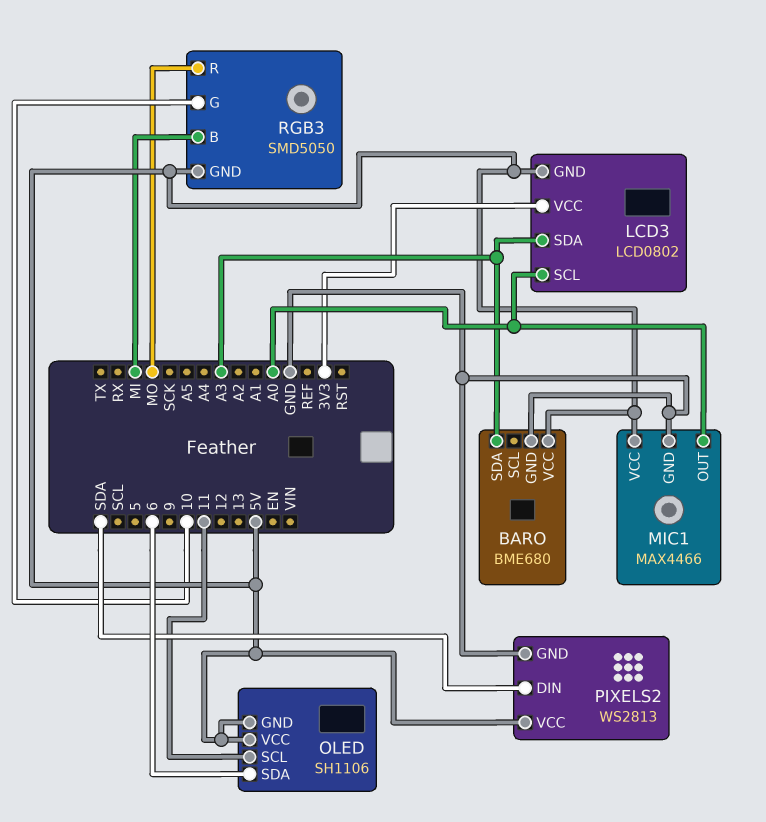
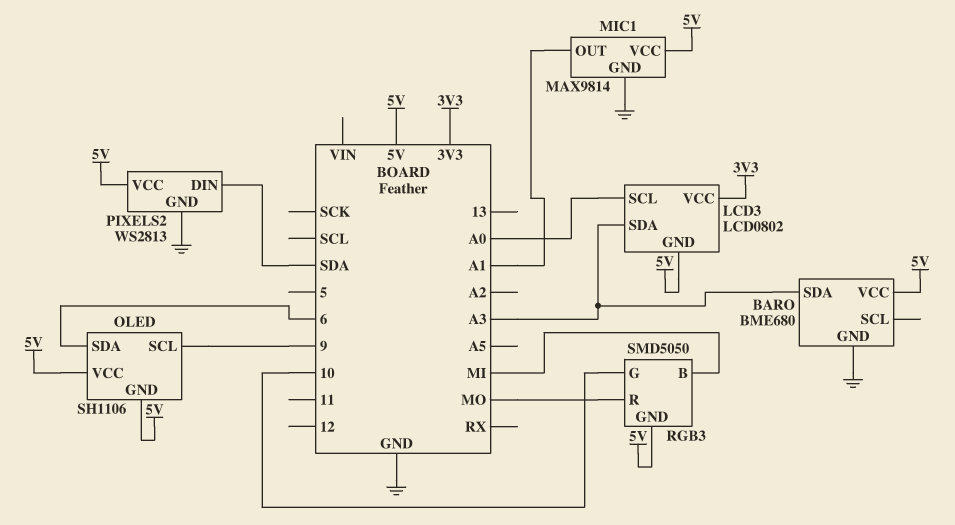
MIC1: MAX4466 -> MAX9814
MIC1 pin OUT: A0 -> A1
OLED pin SCL: 11 -> 9

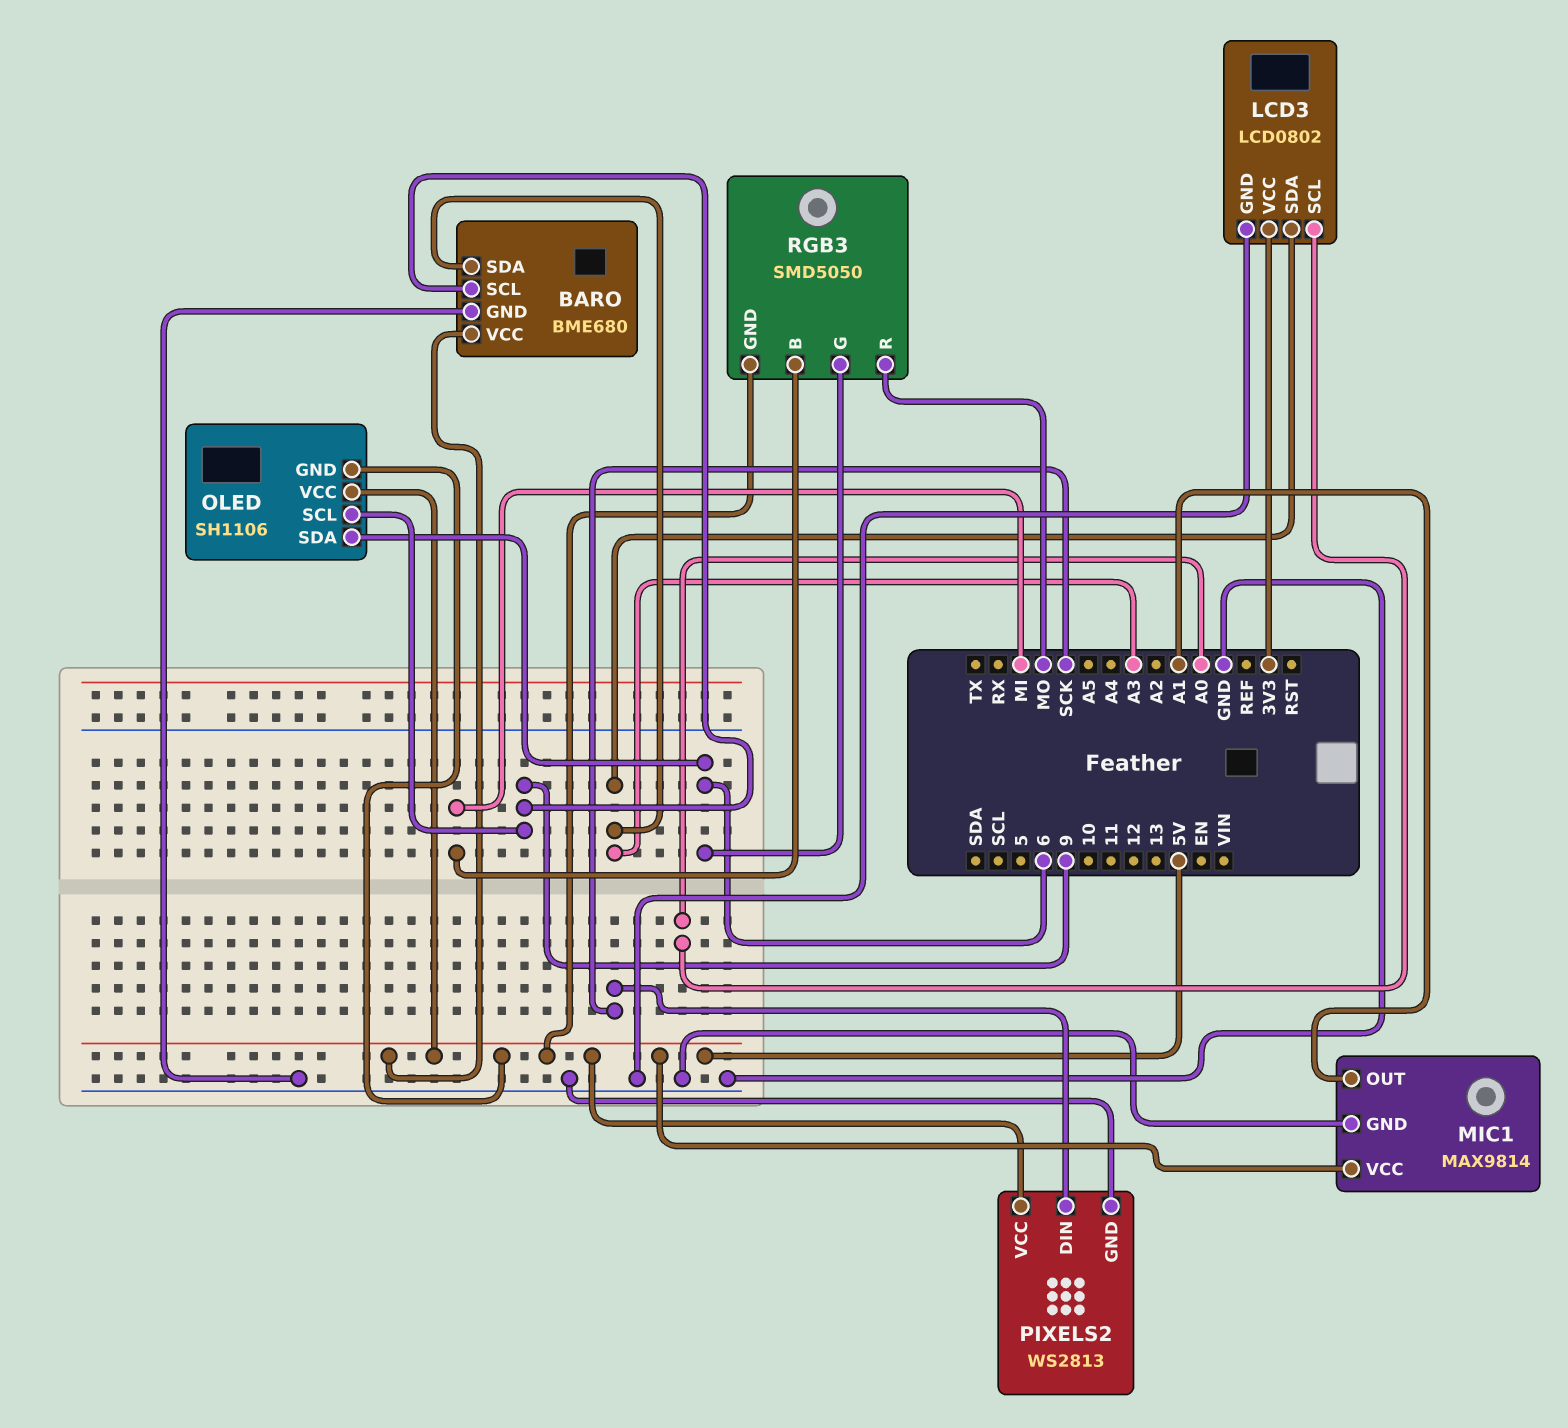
BARO pin SCL: none -> 9
LCD3 pin GND: 5V -> GND
PIXELS2 pin DIN: SDA -> SCK
RGB3 pin G: 10 -> 6

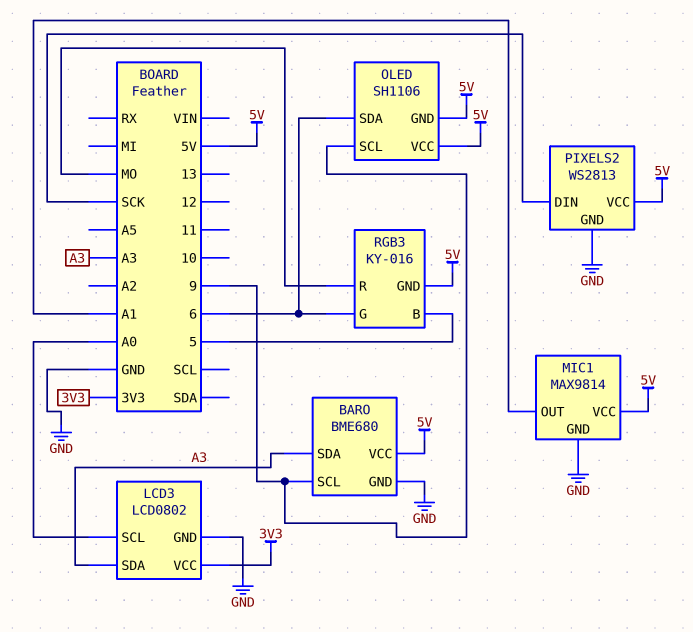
RGB3: SMD5050 -> KY-016
RGB3 pin B: MI -> 5

